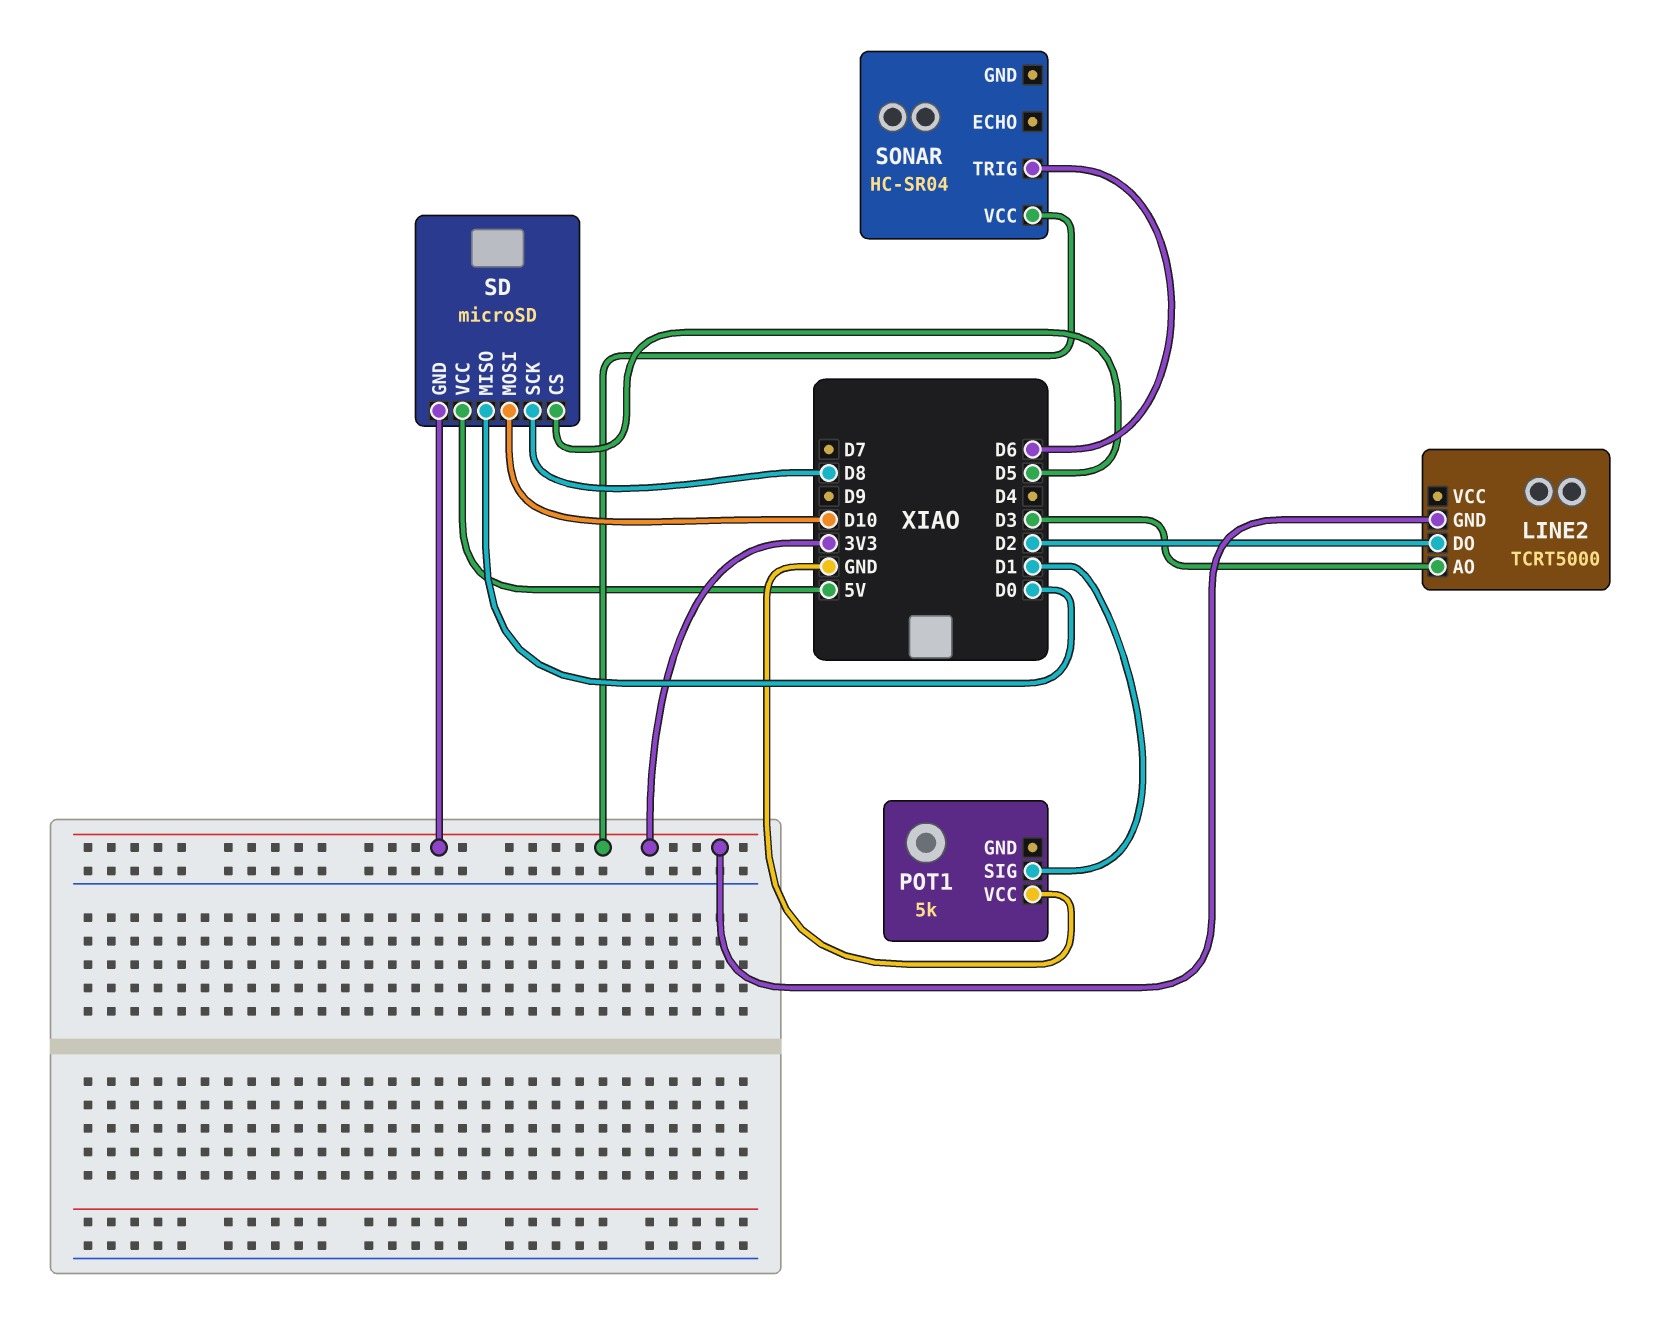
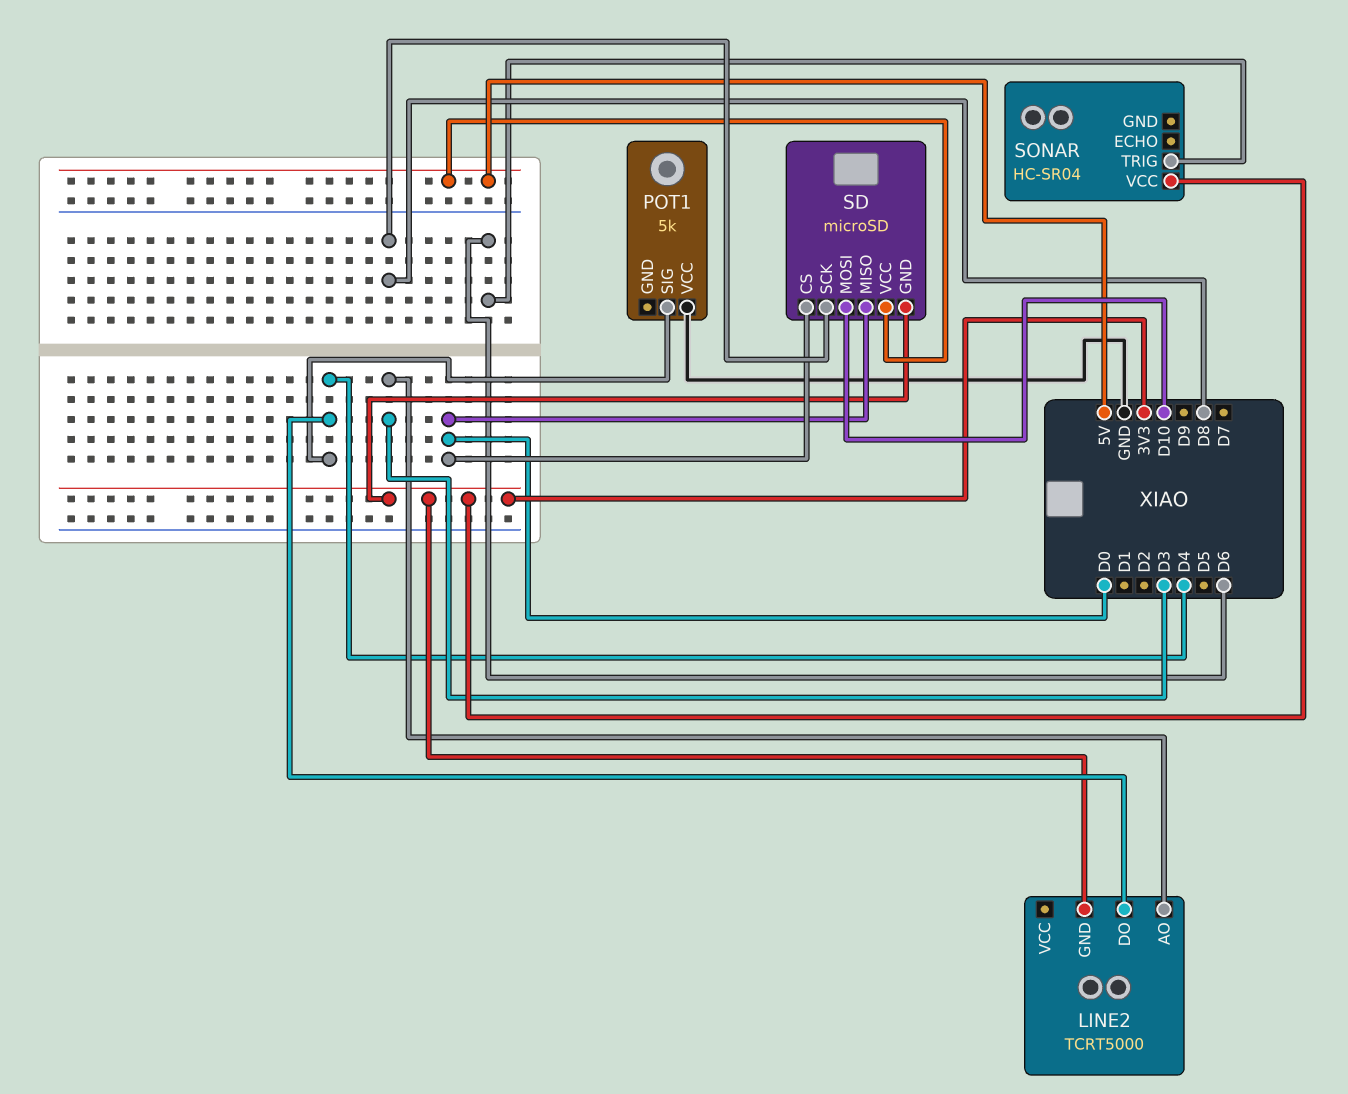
LINE2 pin DO: D2 -> D4
POT1 pin SIG: D1 -> D4
SD pin CS: D5 -> D0

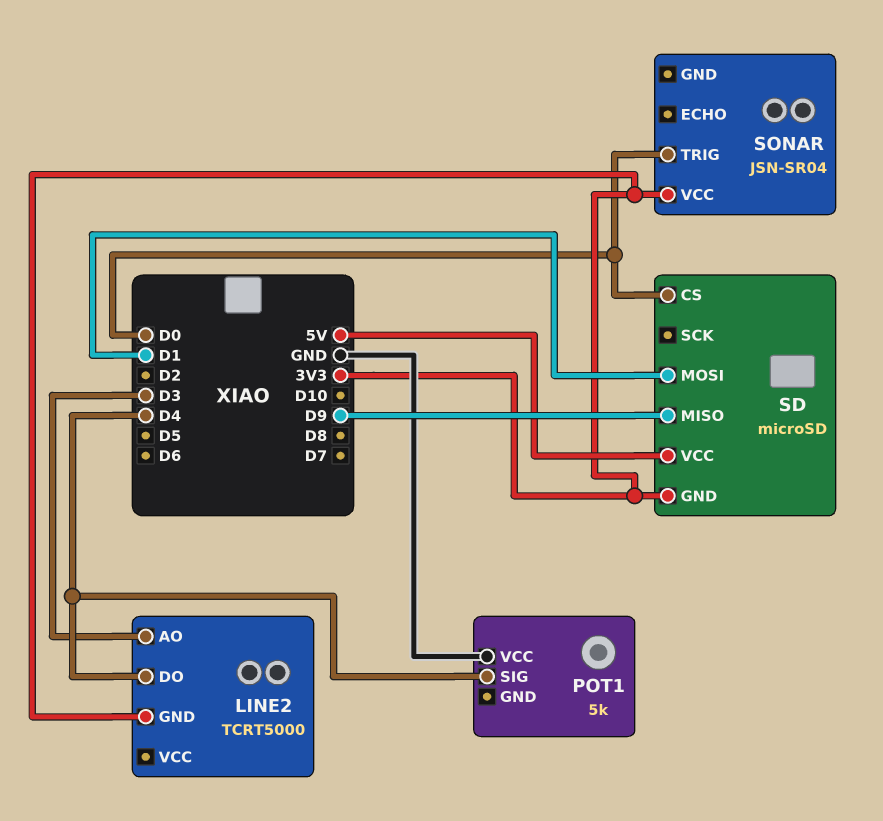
SD pin MISO: D0 -> D9
SD pin MOSI: D10 -> D1
SD pin SCK: D8 -> none
SONAR: HC-SR04 -> JSN-SR04
SONAR pin TRIG: D6 -> D0

